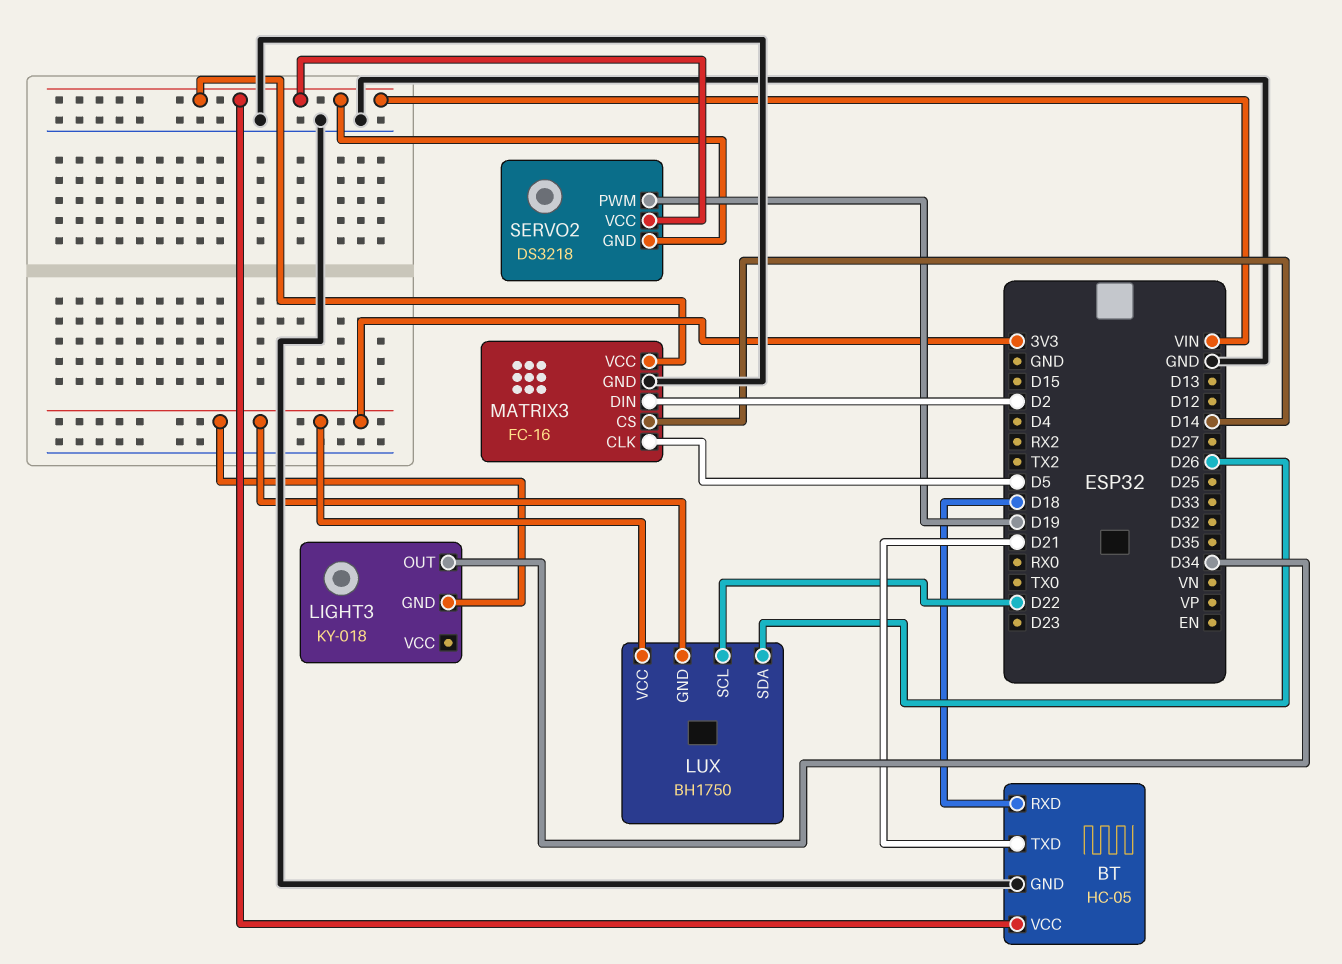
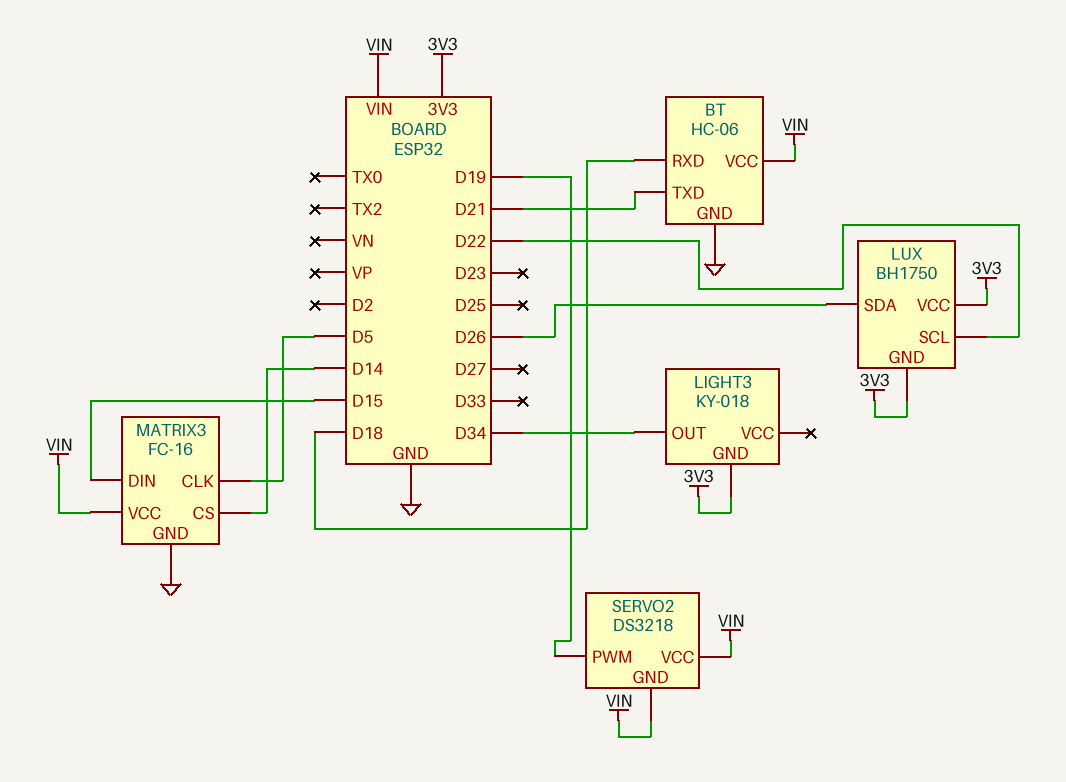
BT: HC-05 -> HC-06
MATRIX3 pin DIN: D2 -> D15

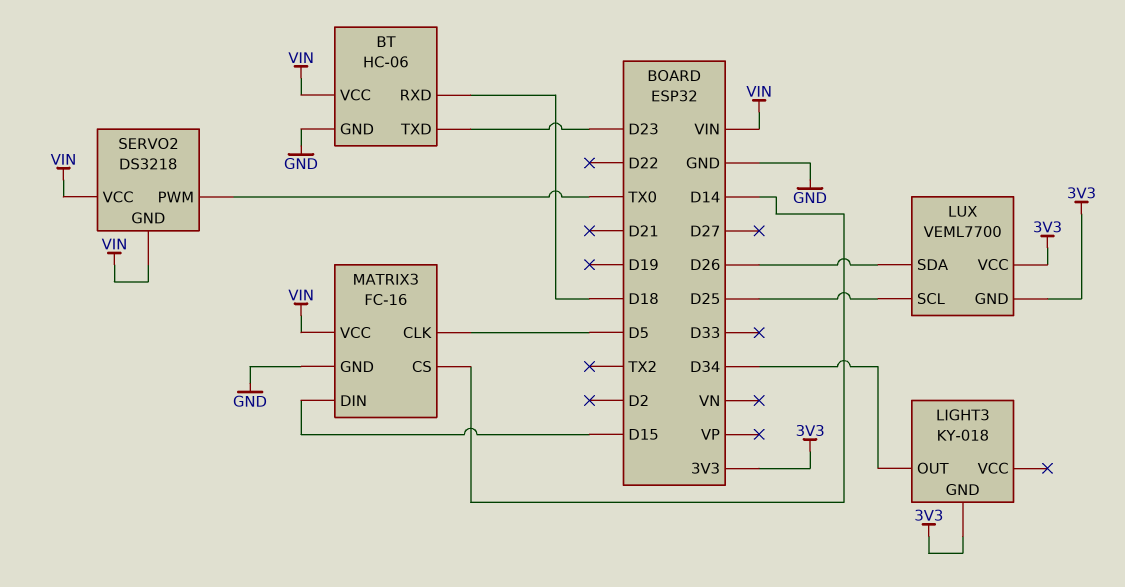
BT pin TXD: D21 -> D23
LUX: BH1750 -> VEML7700
LUX pin SCL: D22 -> D25
SERVO2 pin PWM: D19 -> TX0

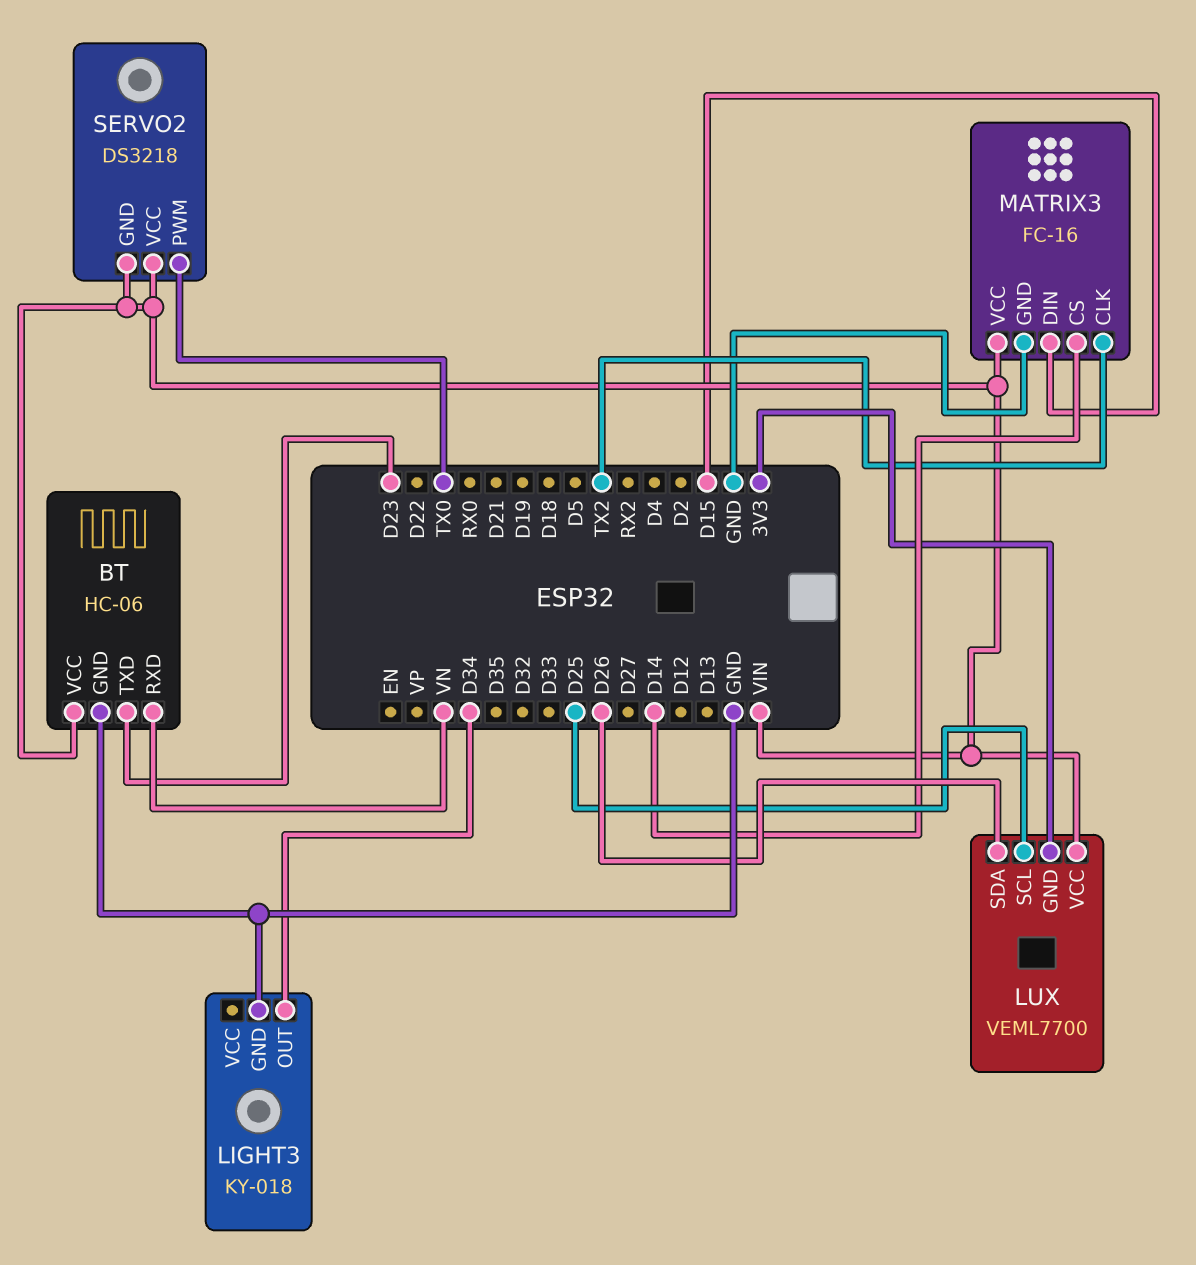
BT pin RXD: D18 -> VN
LIGHT3 pin GND: 3V3 -> GND
LUX pin VCC: 3V3 -> VIN
MATRIX3 pin CLK: D5 -> TX2

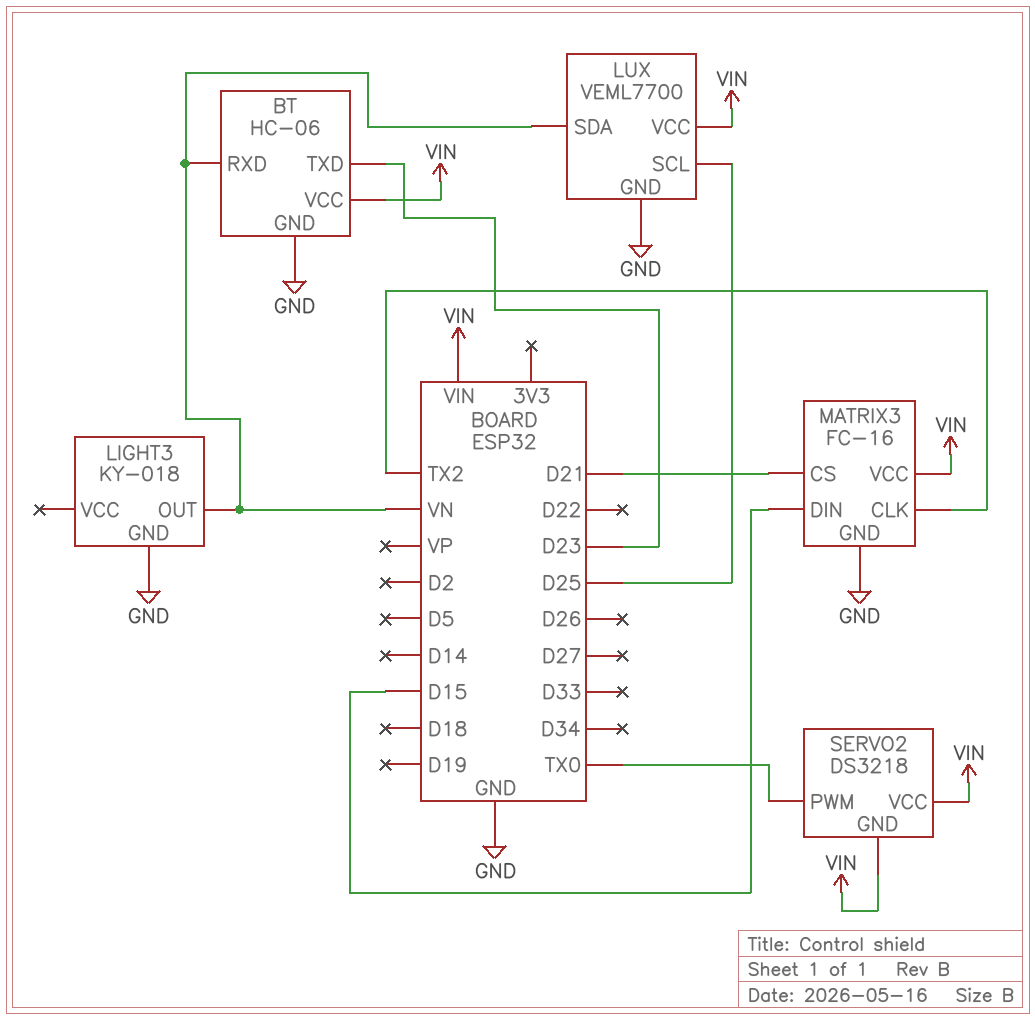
LIGHT3 pin OUT: D34 -> VN
LUX pin GND: 3V3 -> GND
LUX pin SDA: D26 -> VN
MATRIX3 pin CS: D14 -> D21

